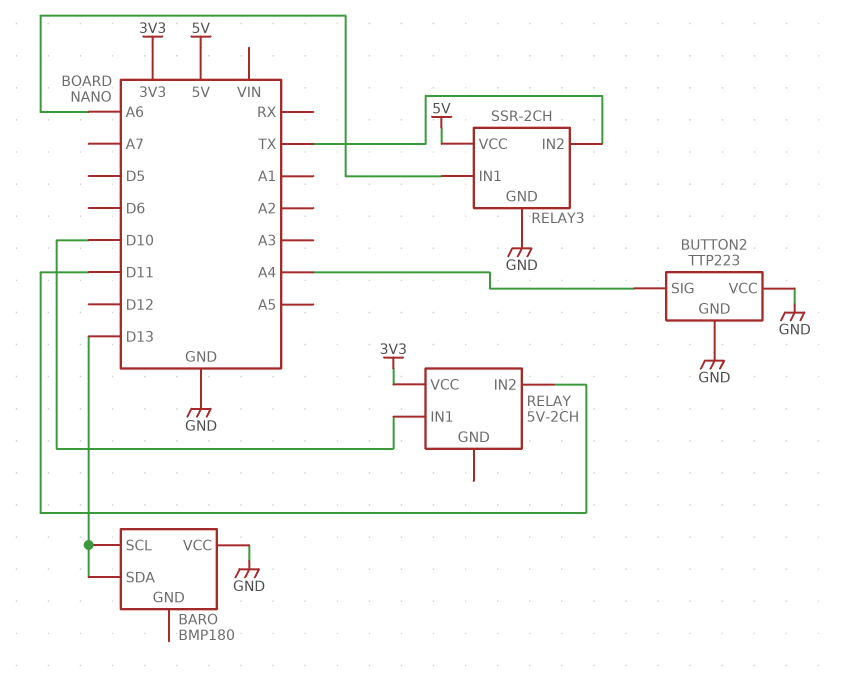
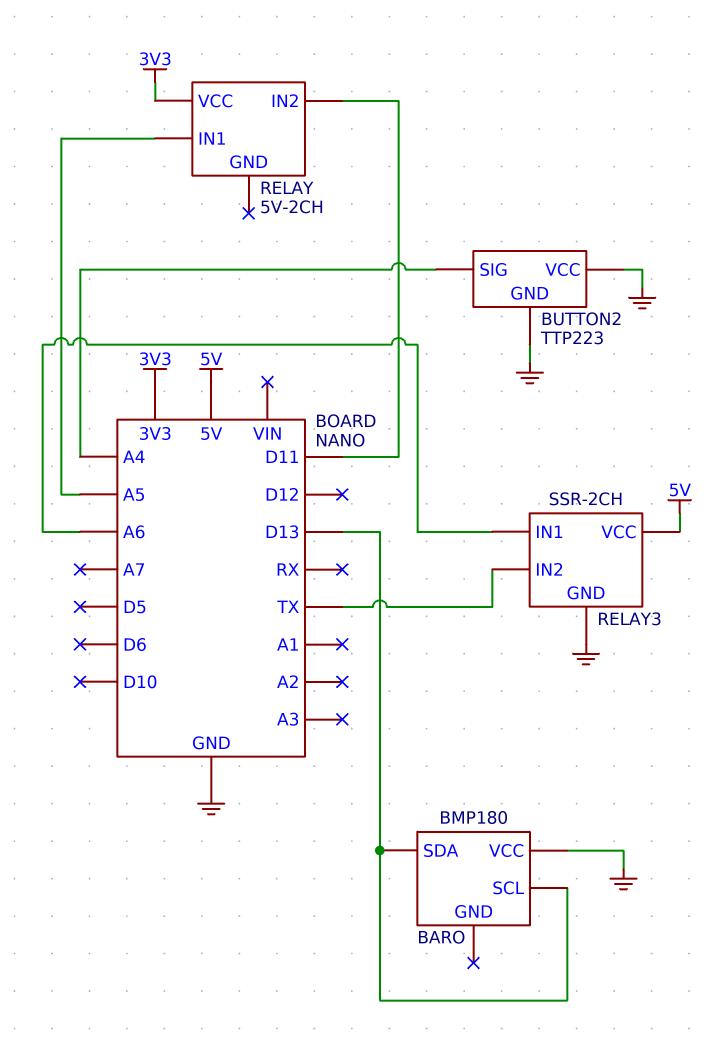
RELAY pin IN1: D10 -> A5

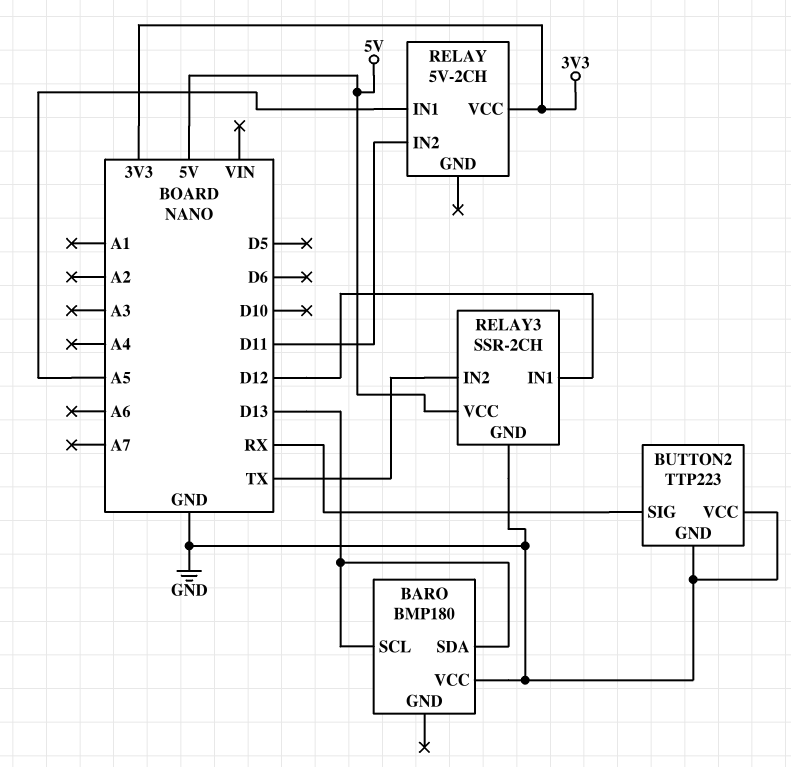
BUTTON2 pin SIG: A4 -> RX
RELAY3 pin IN1: A6 -> D12

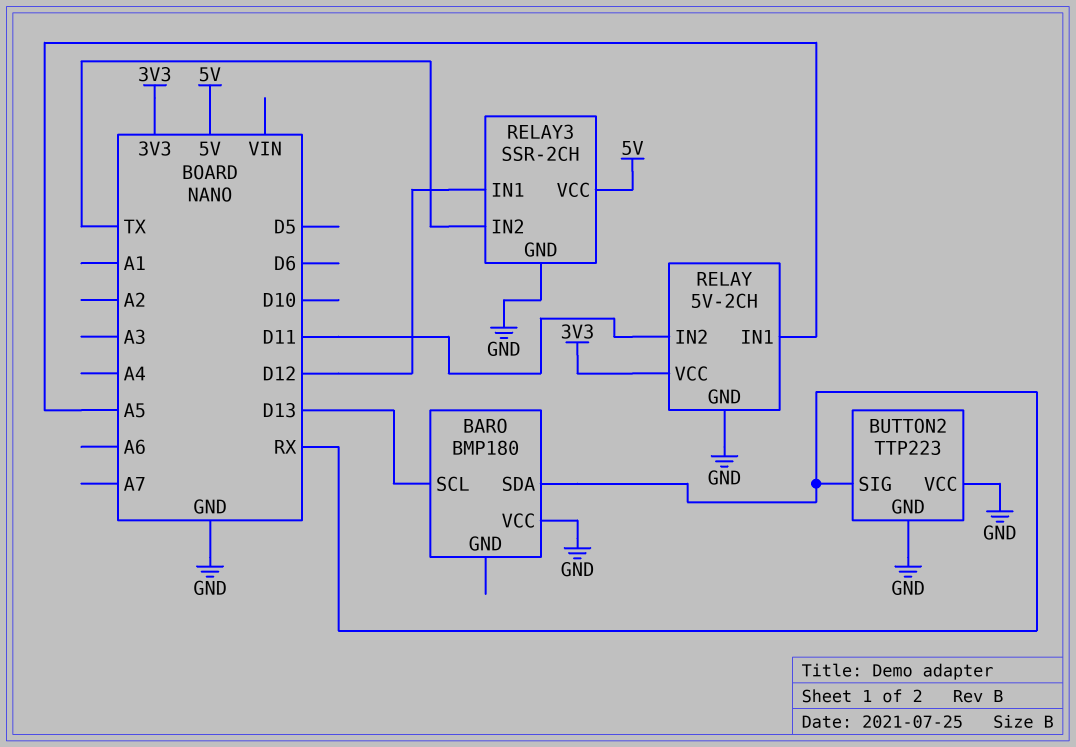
BARO pin SDA: D13 -> RX
RELAY pin GND: none -> GND

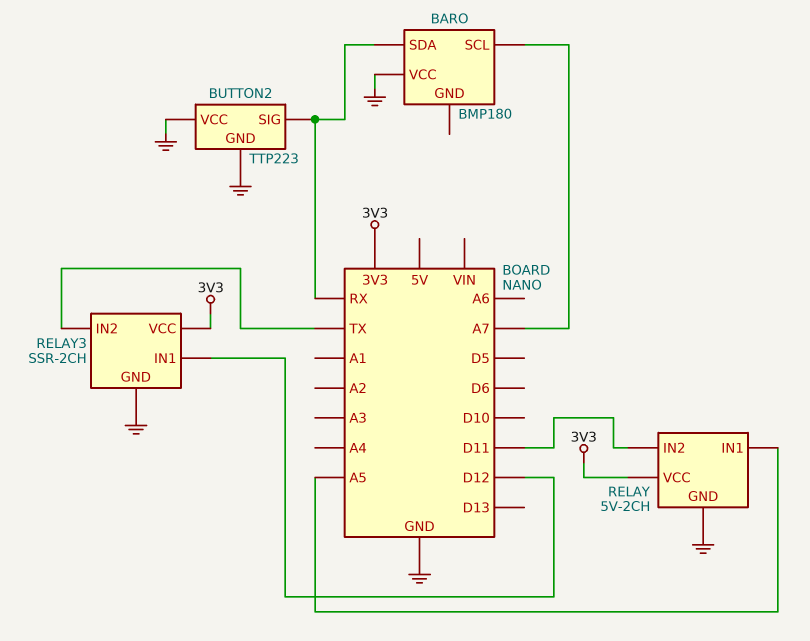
BARO pin SCL: D13 -> A7
RELAY3 pin VCC: 5V -> 3V3

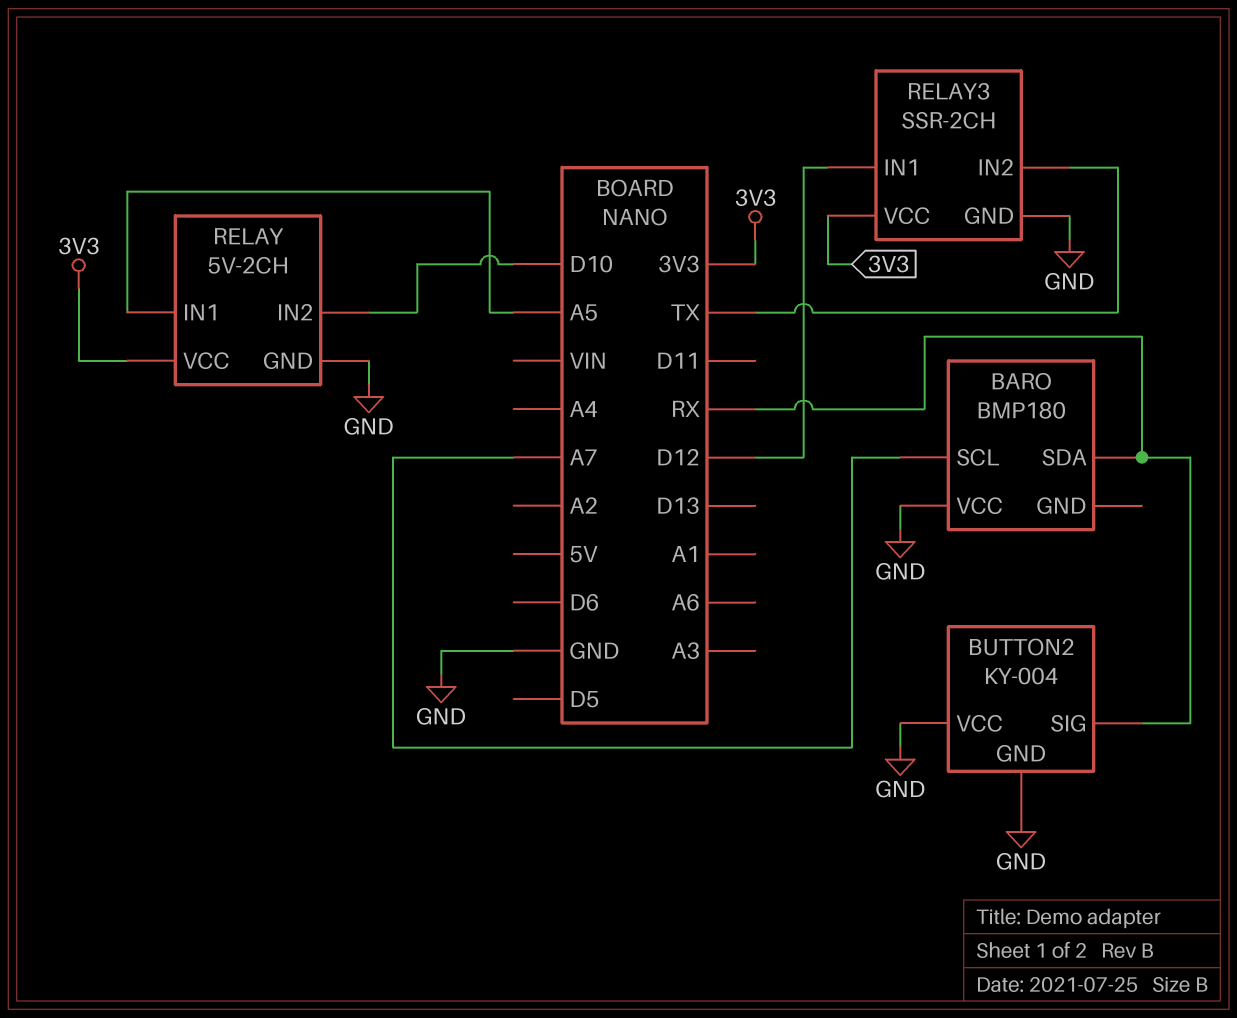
BUTTON2: TTP223 -> KY-004
RELAY pin IN2: D11 -> D10

